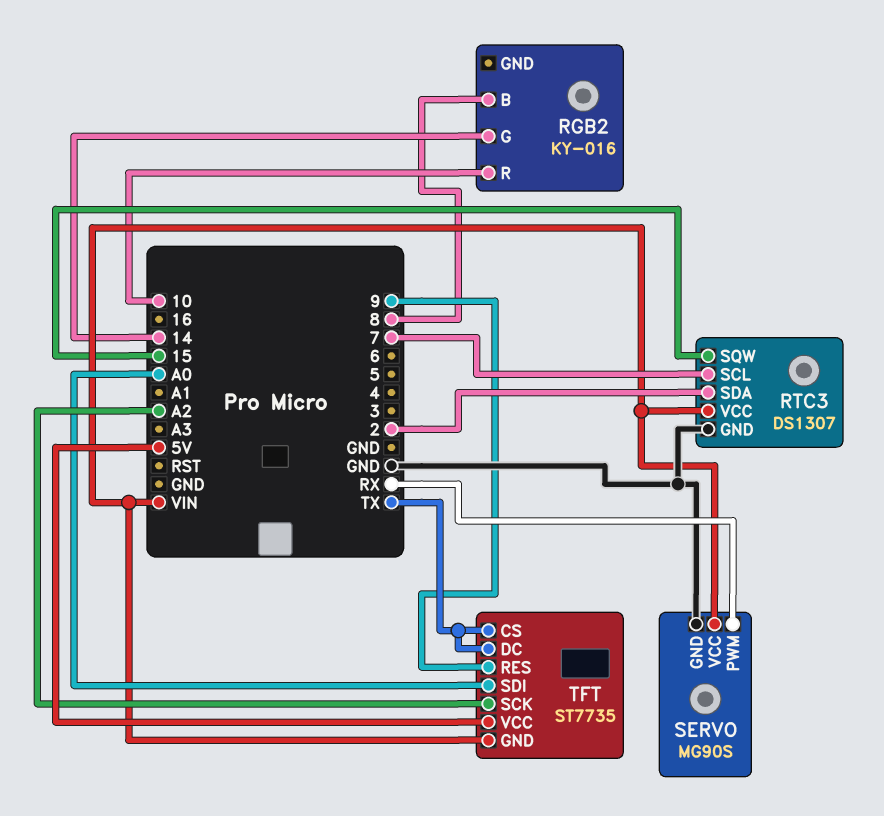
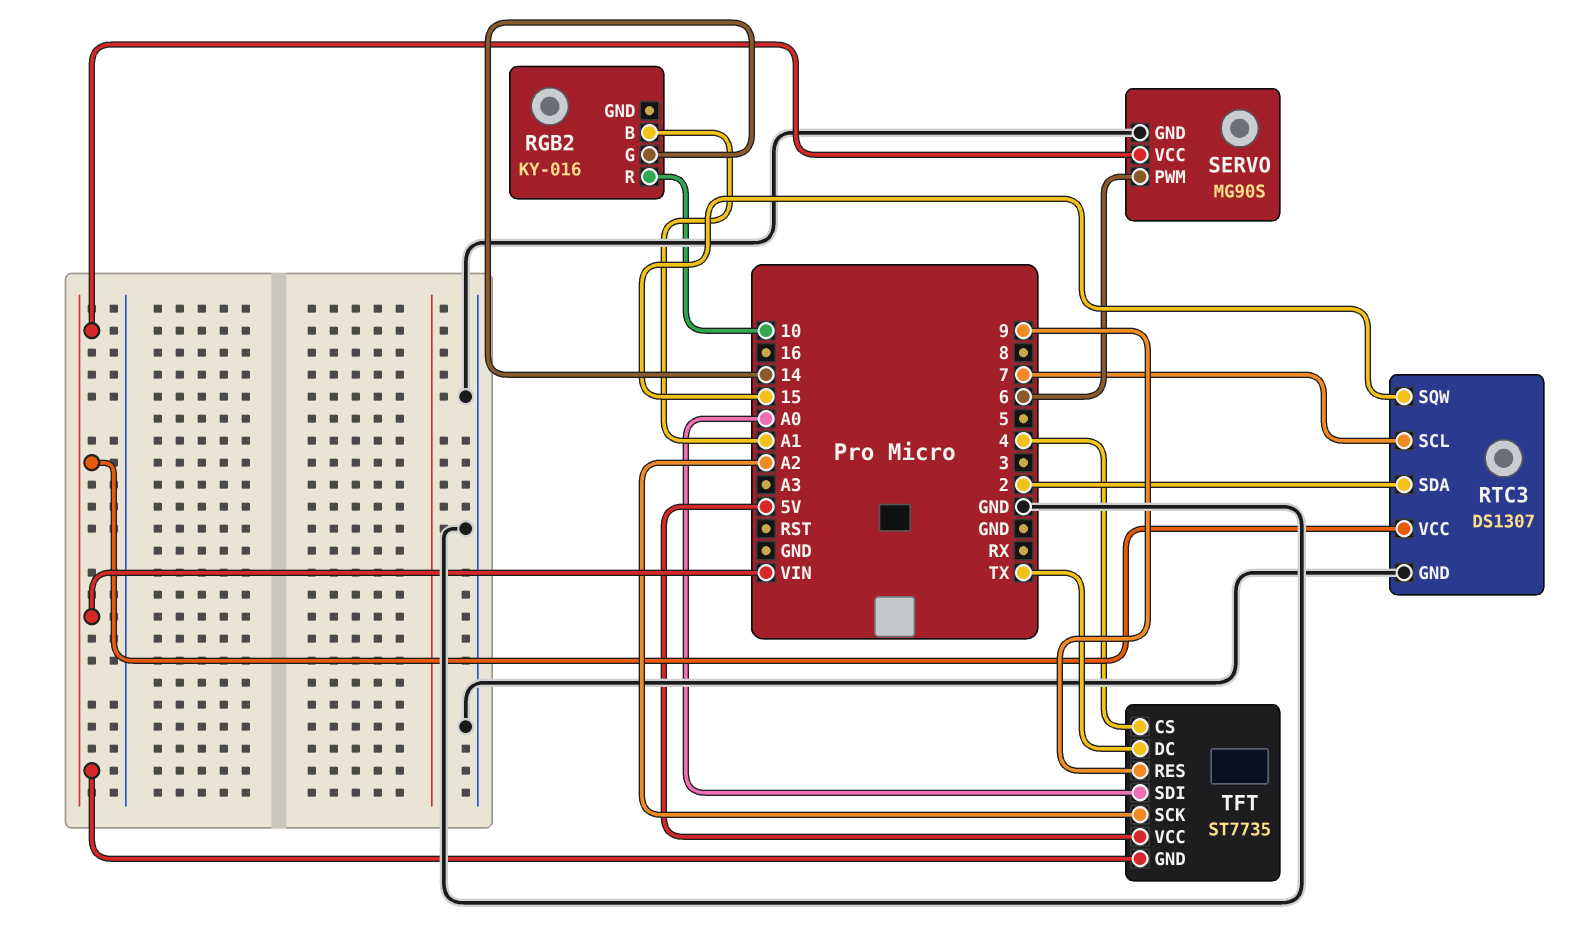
RGB2 pin B: 8 -> A1
SERVO pin PWM: RX -> 6
TFT pin CS: TX -> 4

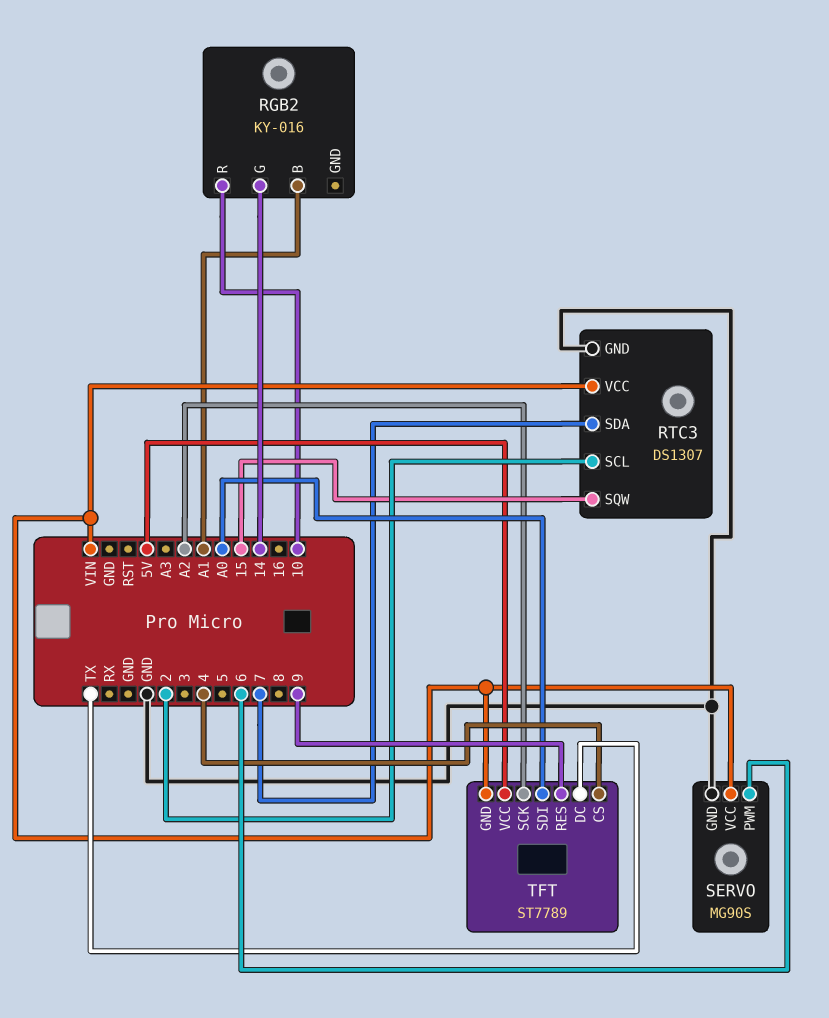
RTC3 pin SCL: 7 -> 2
RTC3 pin SDA: 2 -> 7
TFT: ST7735 -> ST7789

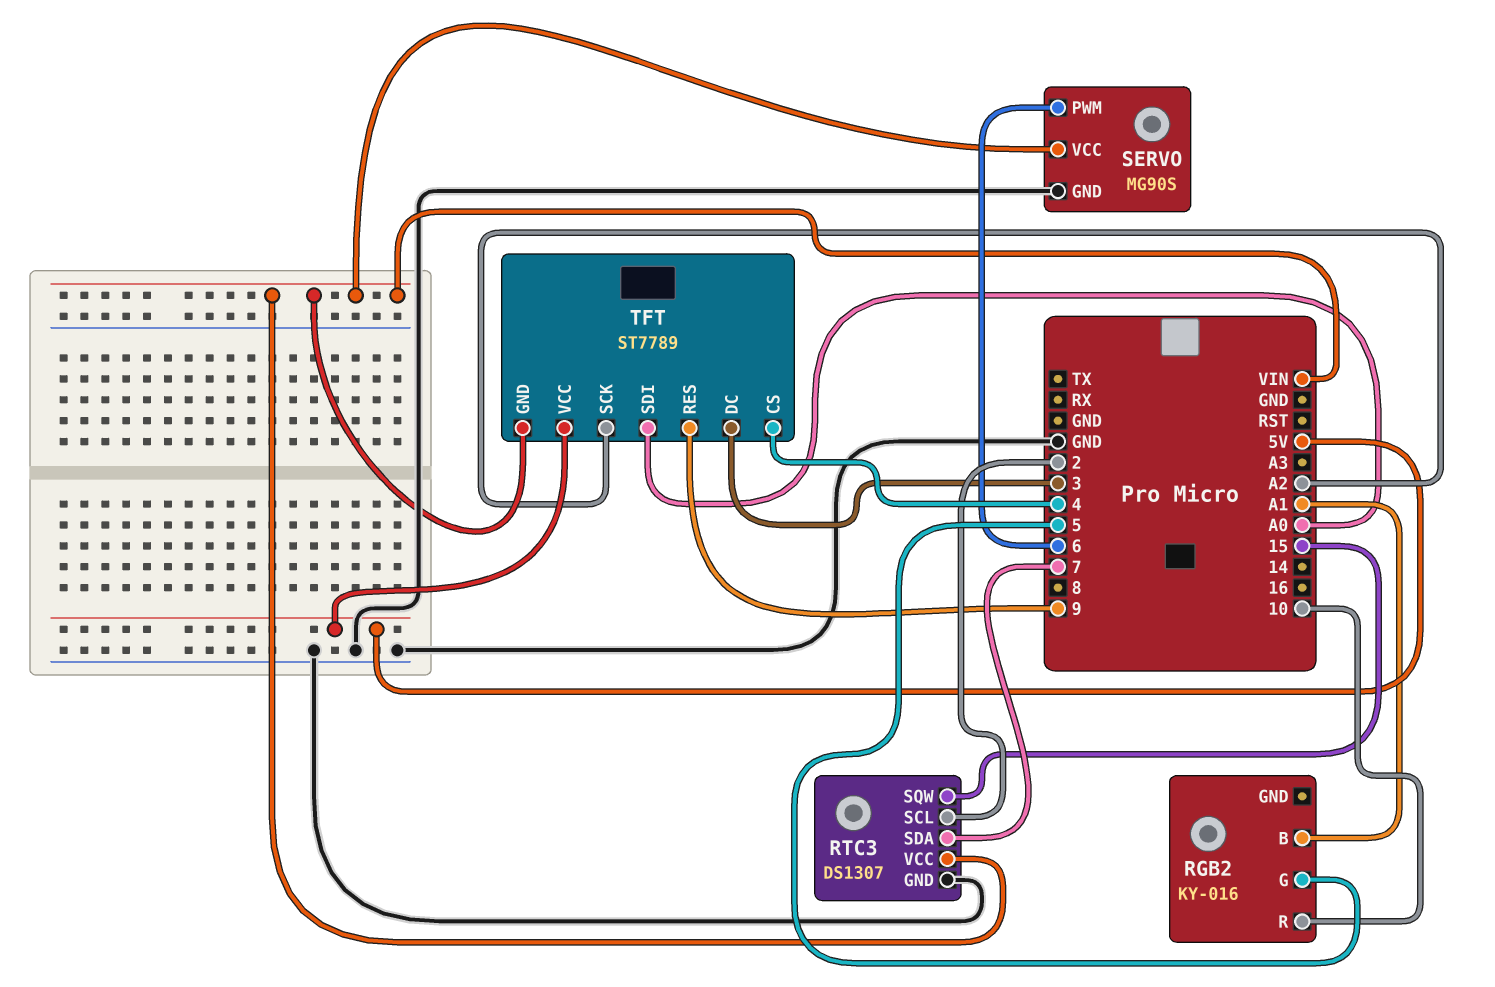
RGB2 pin G: 14 -> 5
TFT pin DC: TX -> 3

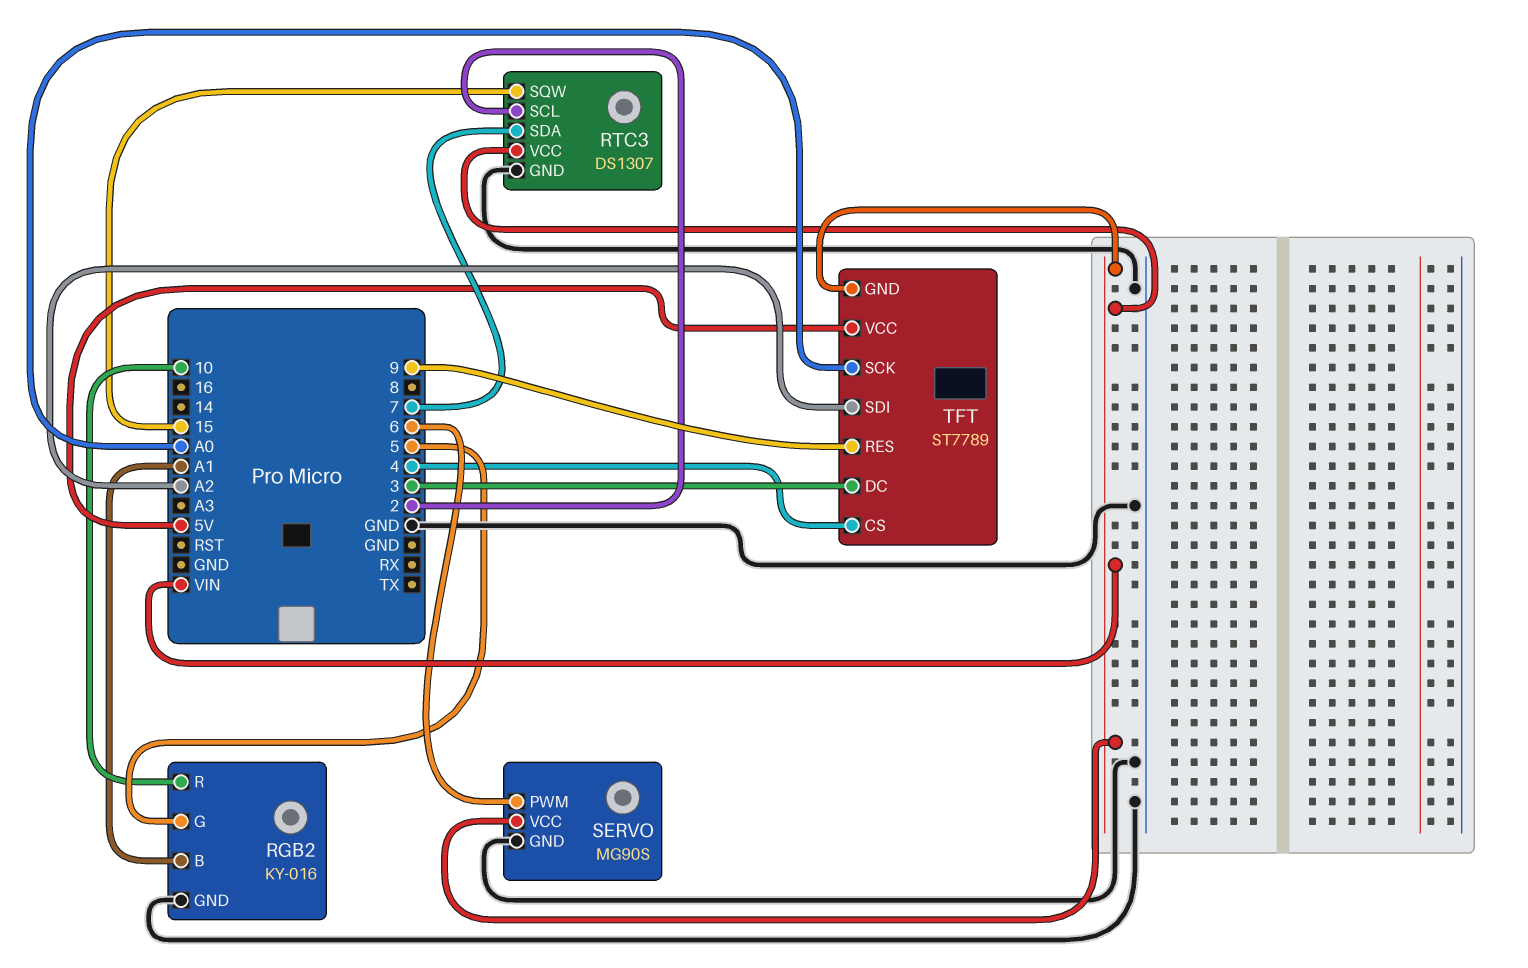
RGB2 pin GND: none -> GND
TFT pin SCK: A2 -> A0
TFT pin SDI: A0 -> A2

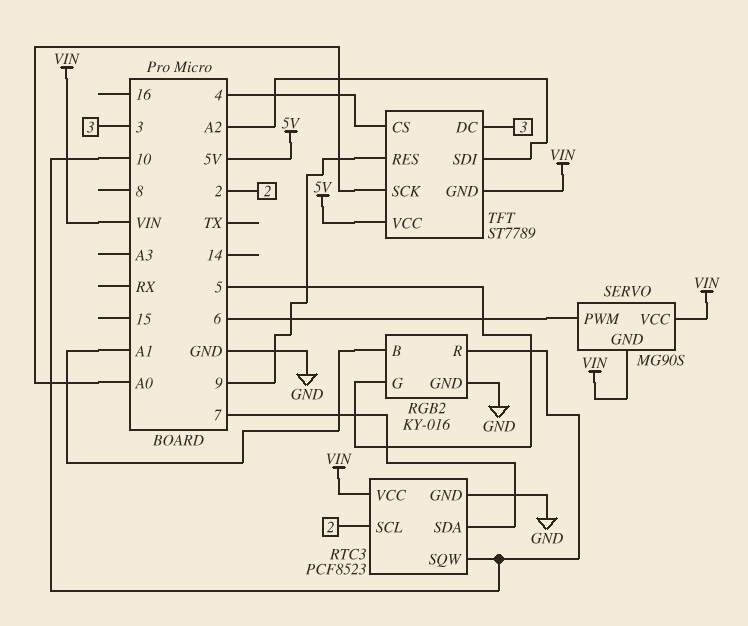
RTC3: DS1307 -> PCF8523
RTC3 pin SQW: 15 -> 10
SERVO pin GND: GND -> VIN

